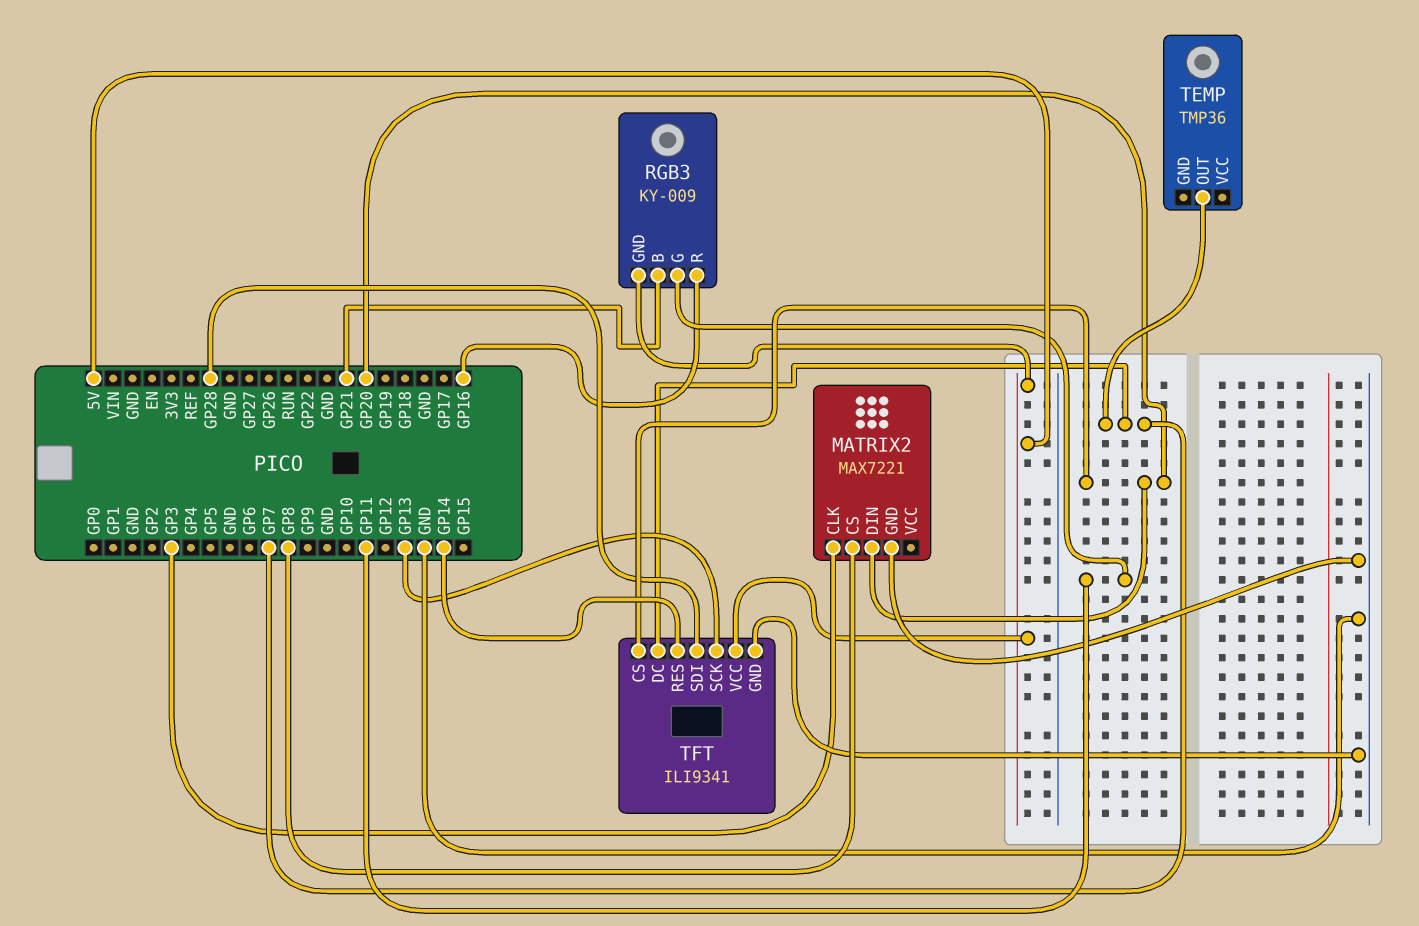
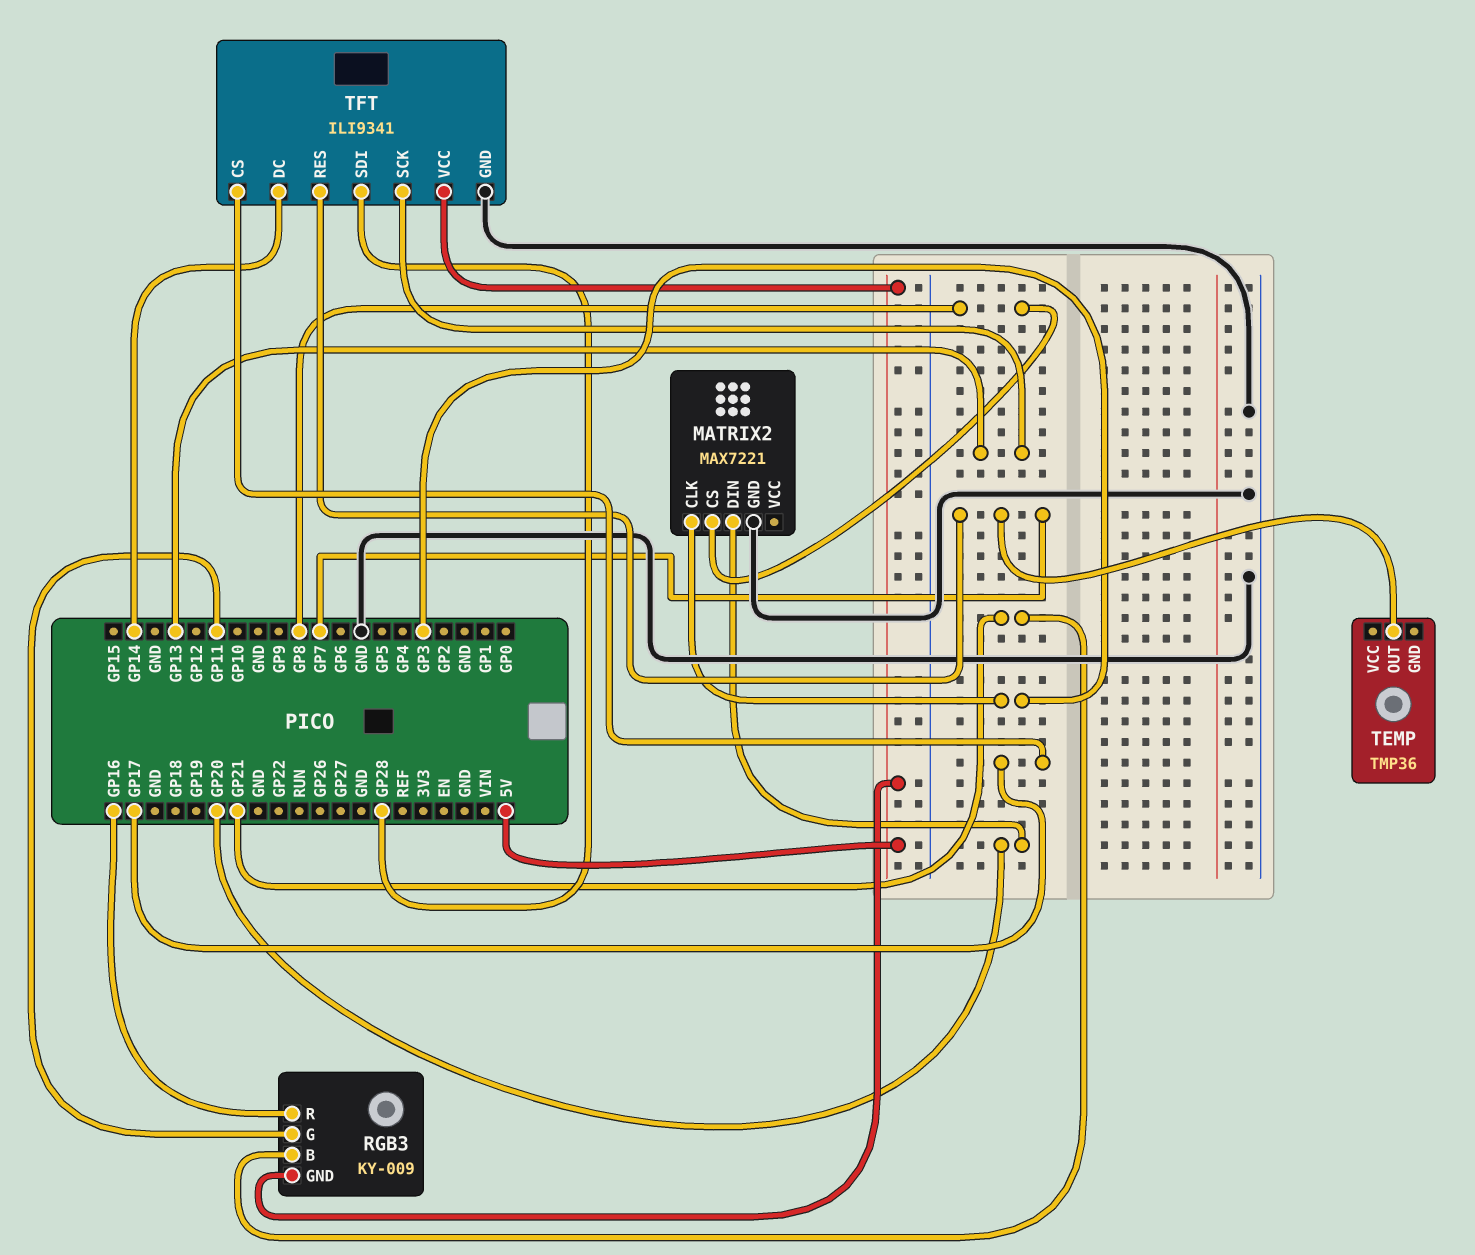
TFT pin CS: GP20 -> GP17
TFT pin DC: GP7 -> GP14
TFT pin RES: GP14 -> GP7

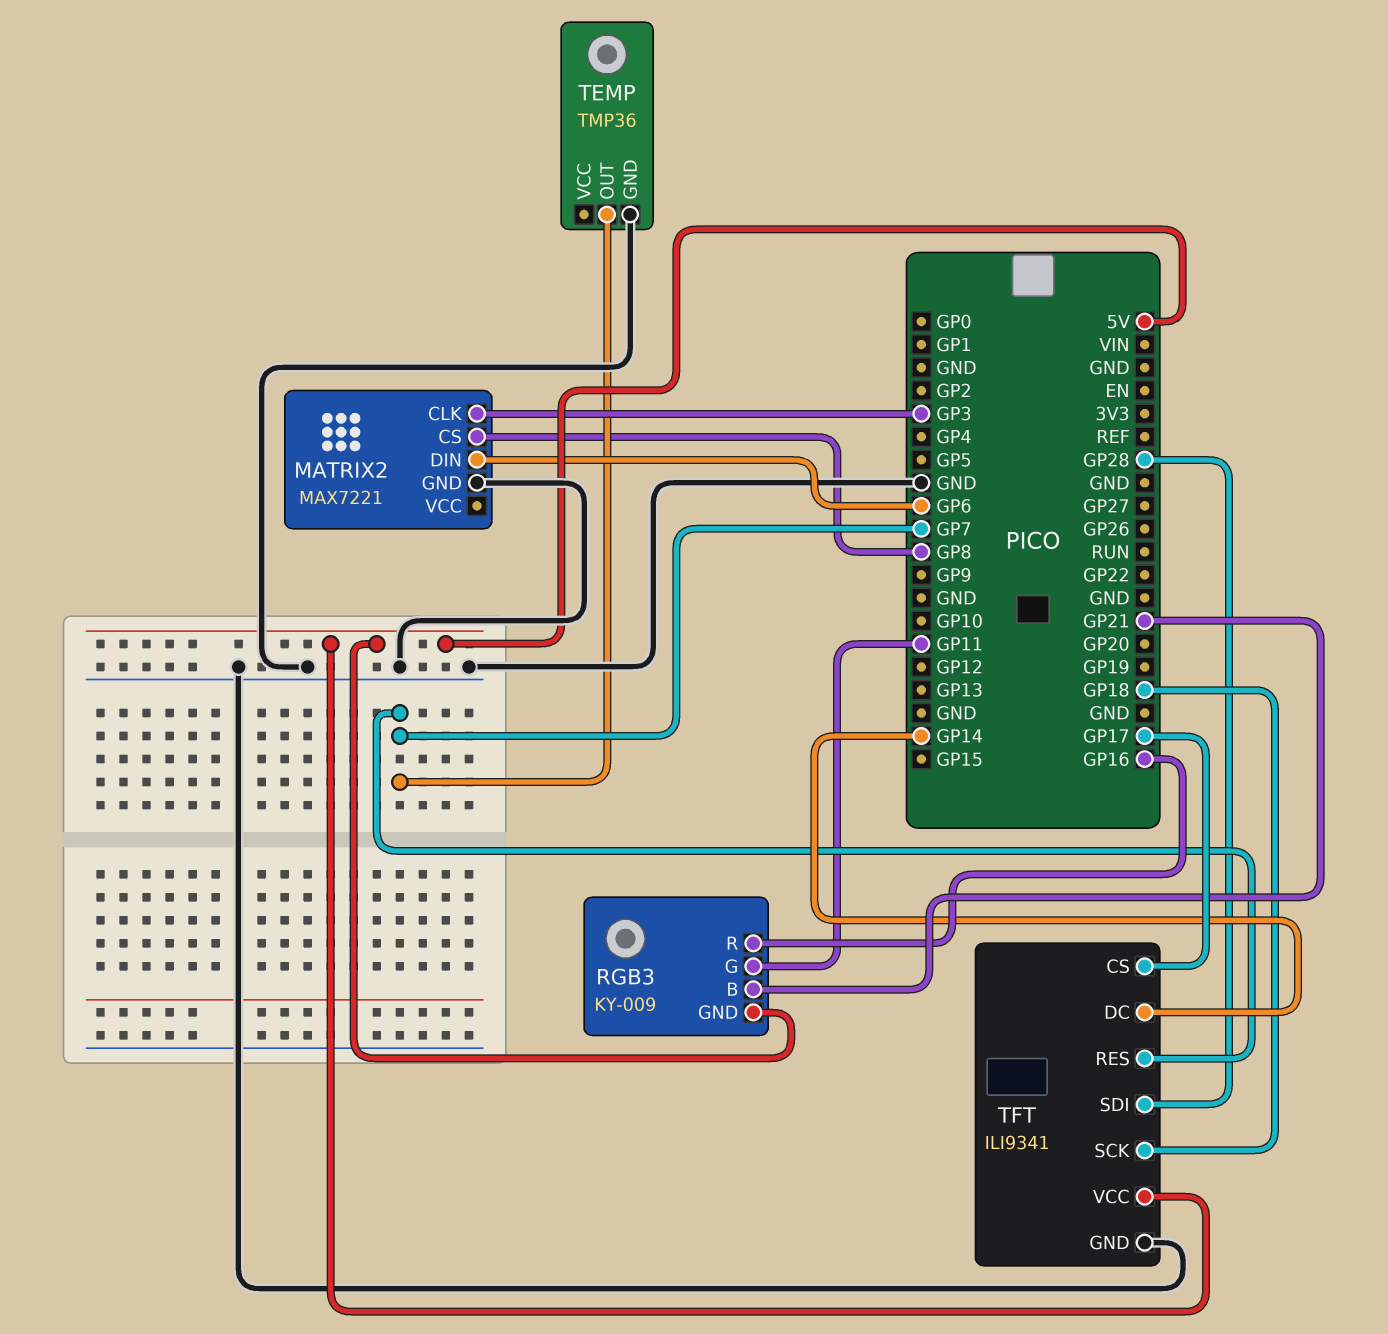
MATRIX2 pin DIN: GP20 -> GP6
TEMP pin GND: none -> GND
TFT pin SCK: GP13 -> GP18

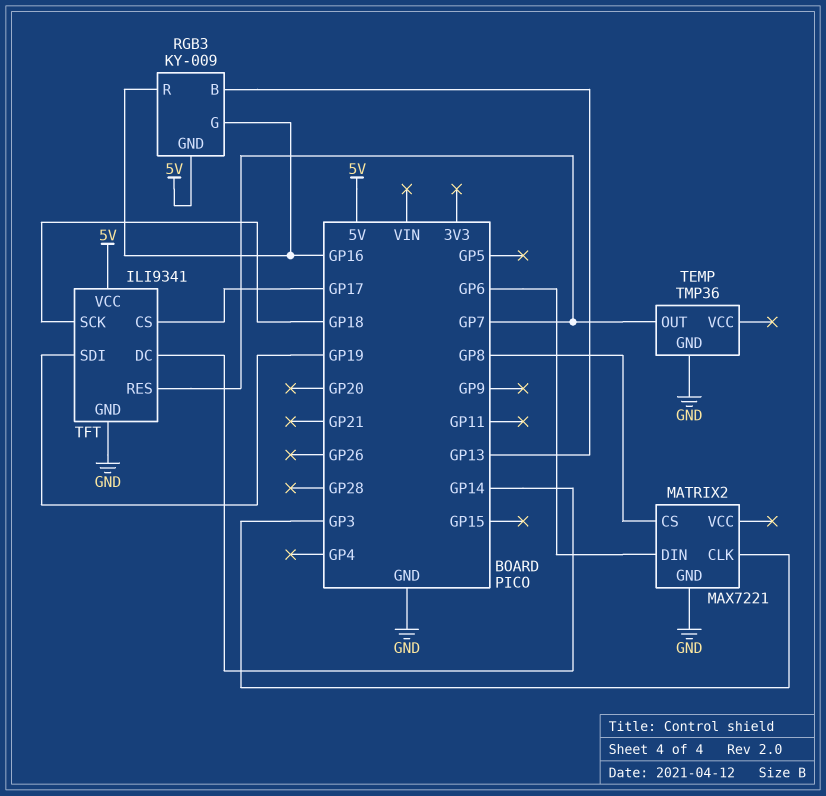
RGB3 pin B: GP21 -> GP13
RGB3 pin G: GP11 -> GP16
TFT pin SDI: GP28 -> GP19

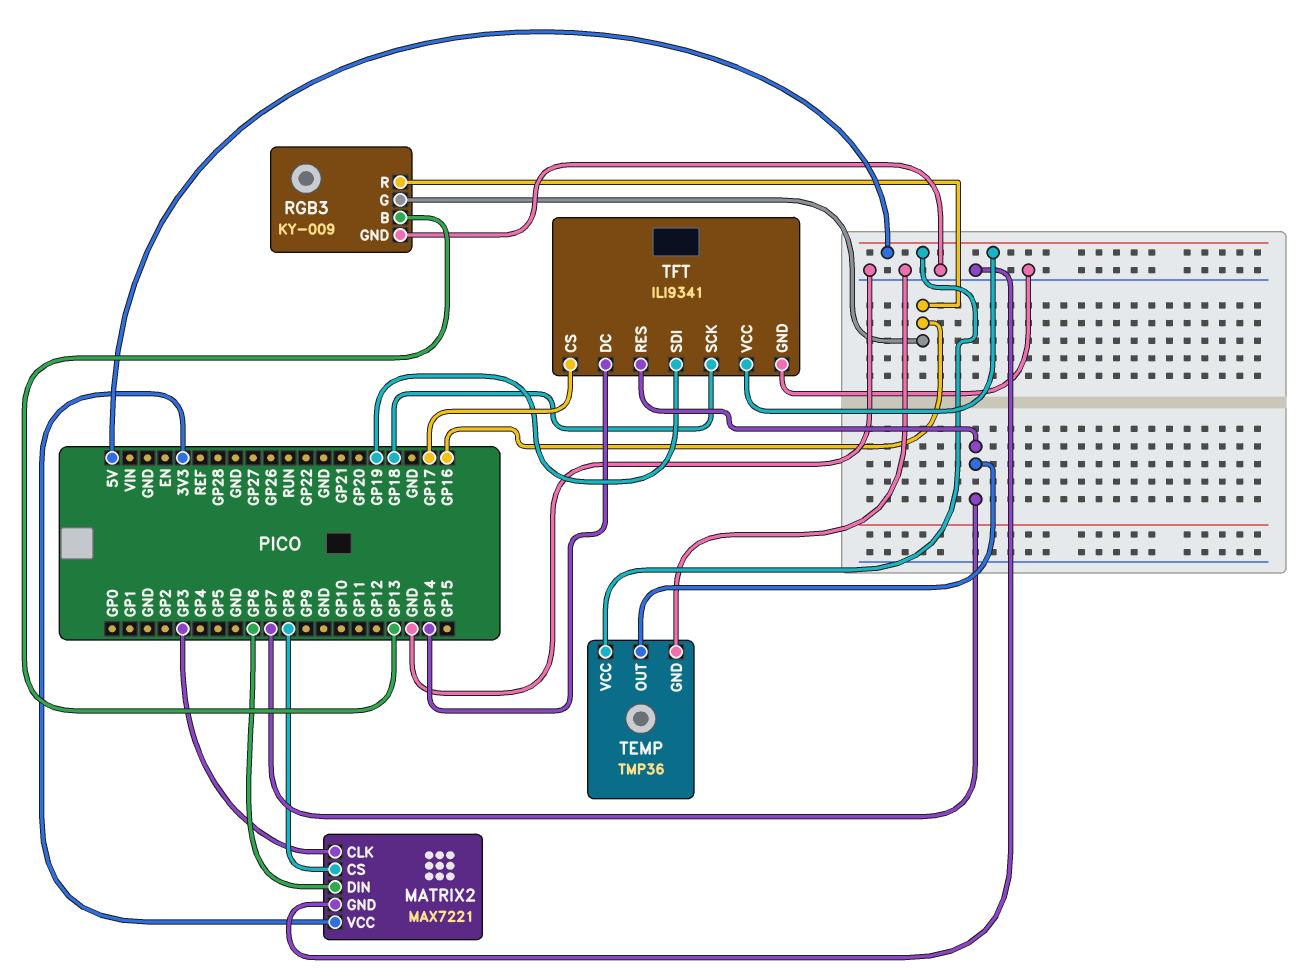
MATRIX2 pin VCC: none -> 3V3
RGB3 pin GND: 5V -> GND
TEMP pin VCC: none -> 5V

